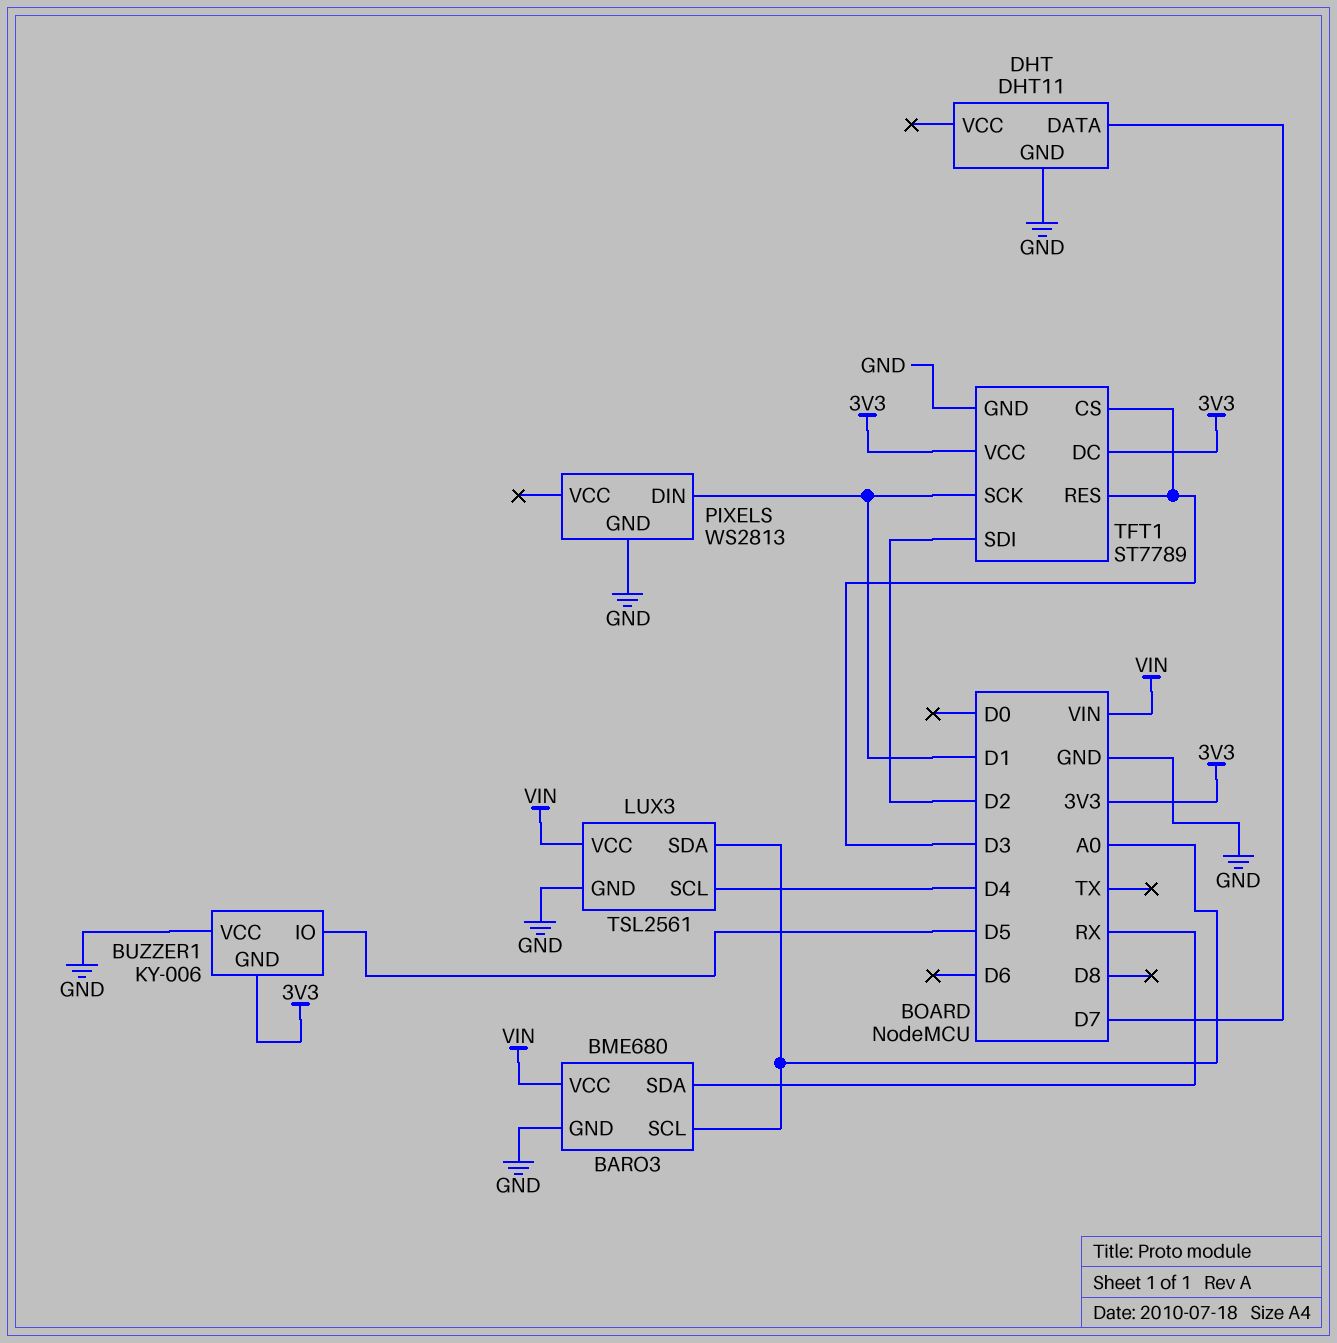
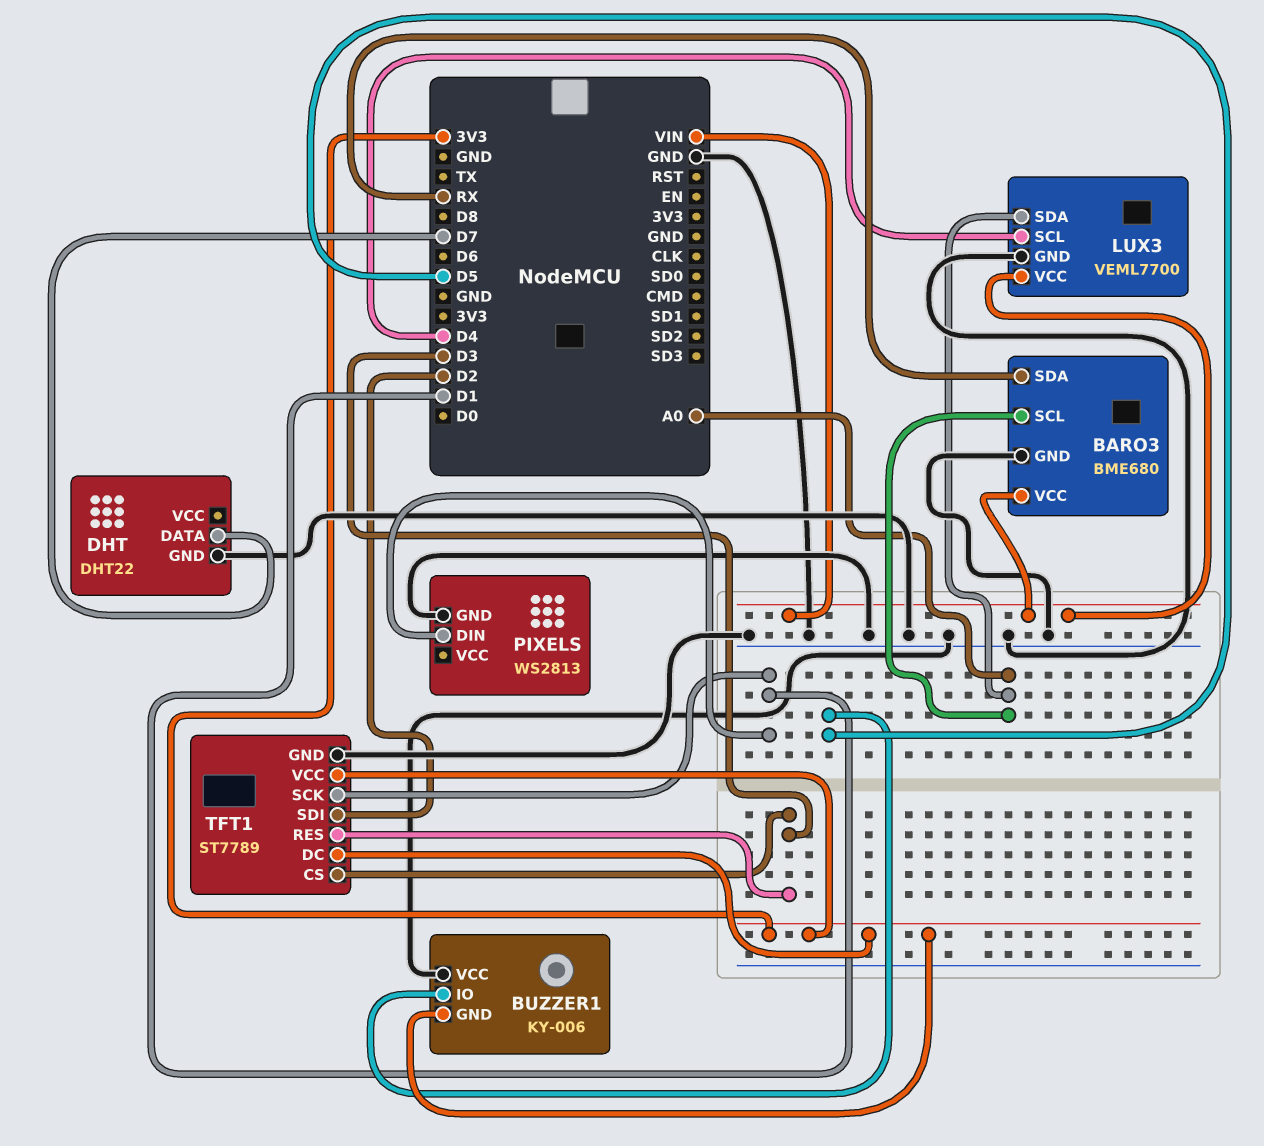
DHT: DHT11 -> DHT22
LUX3: TSL2561 -> VEML7700

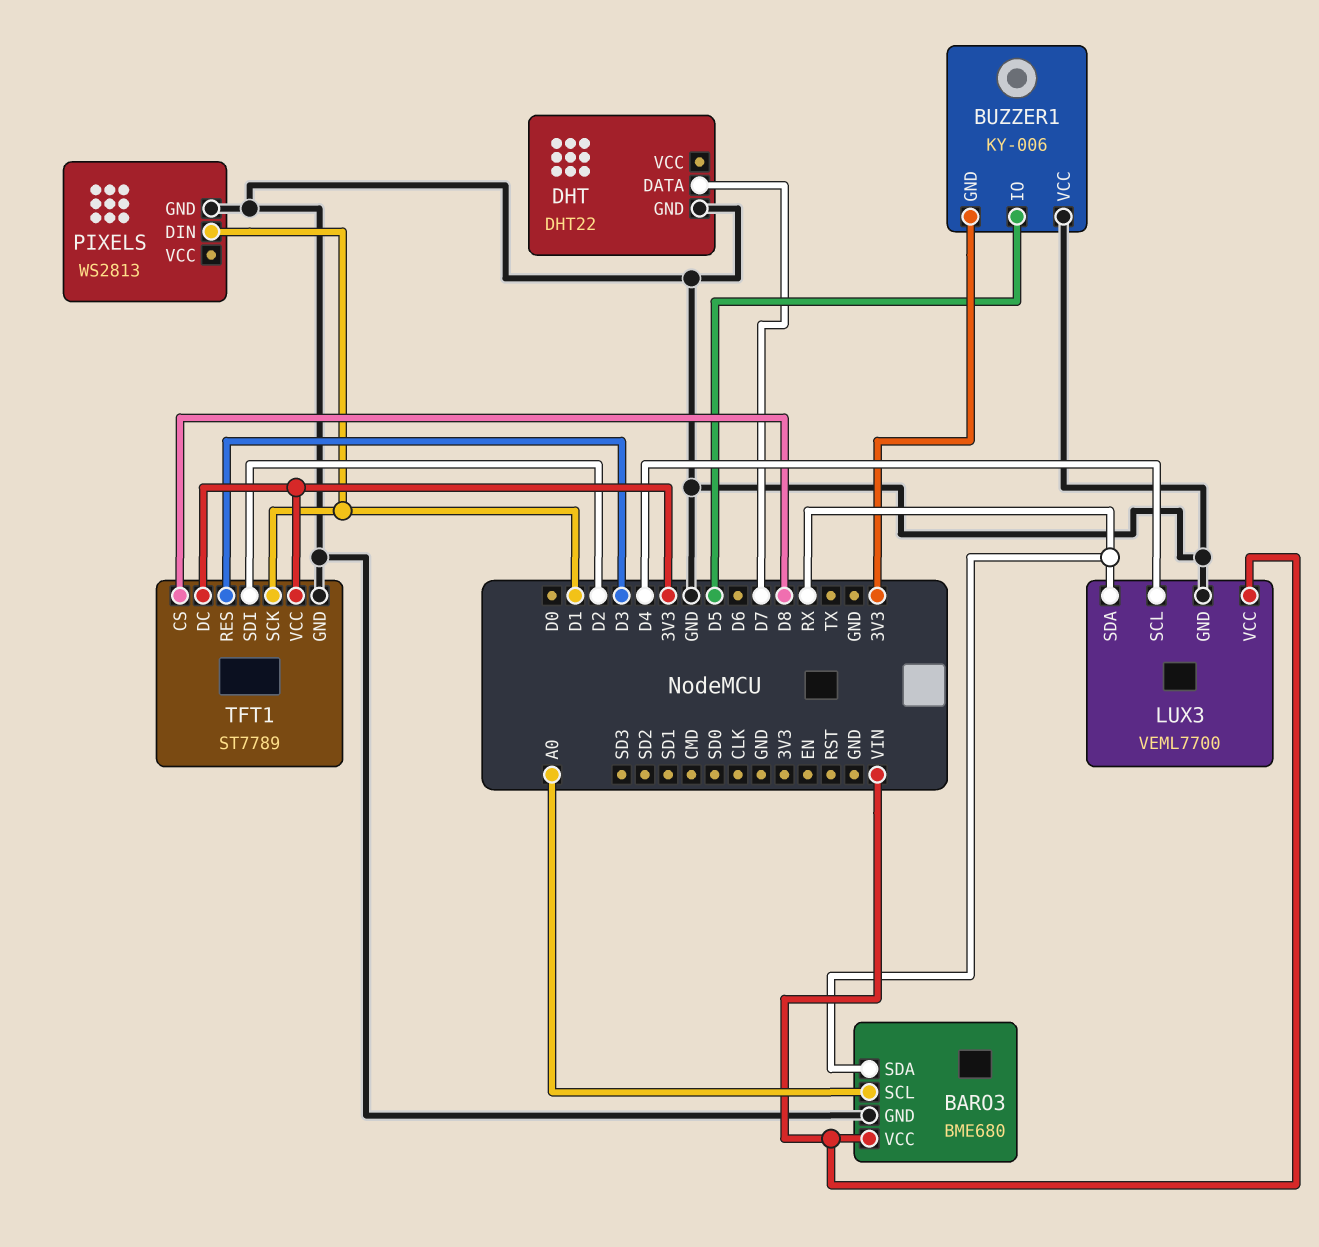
LUX3 pin SDA: A0 -> RX
TFT1 pin CS: D3 -> D8

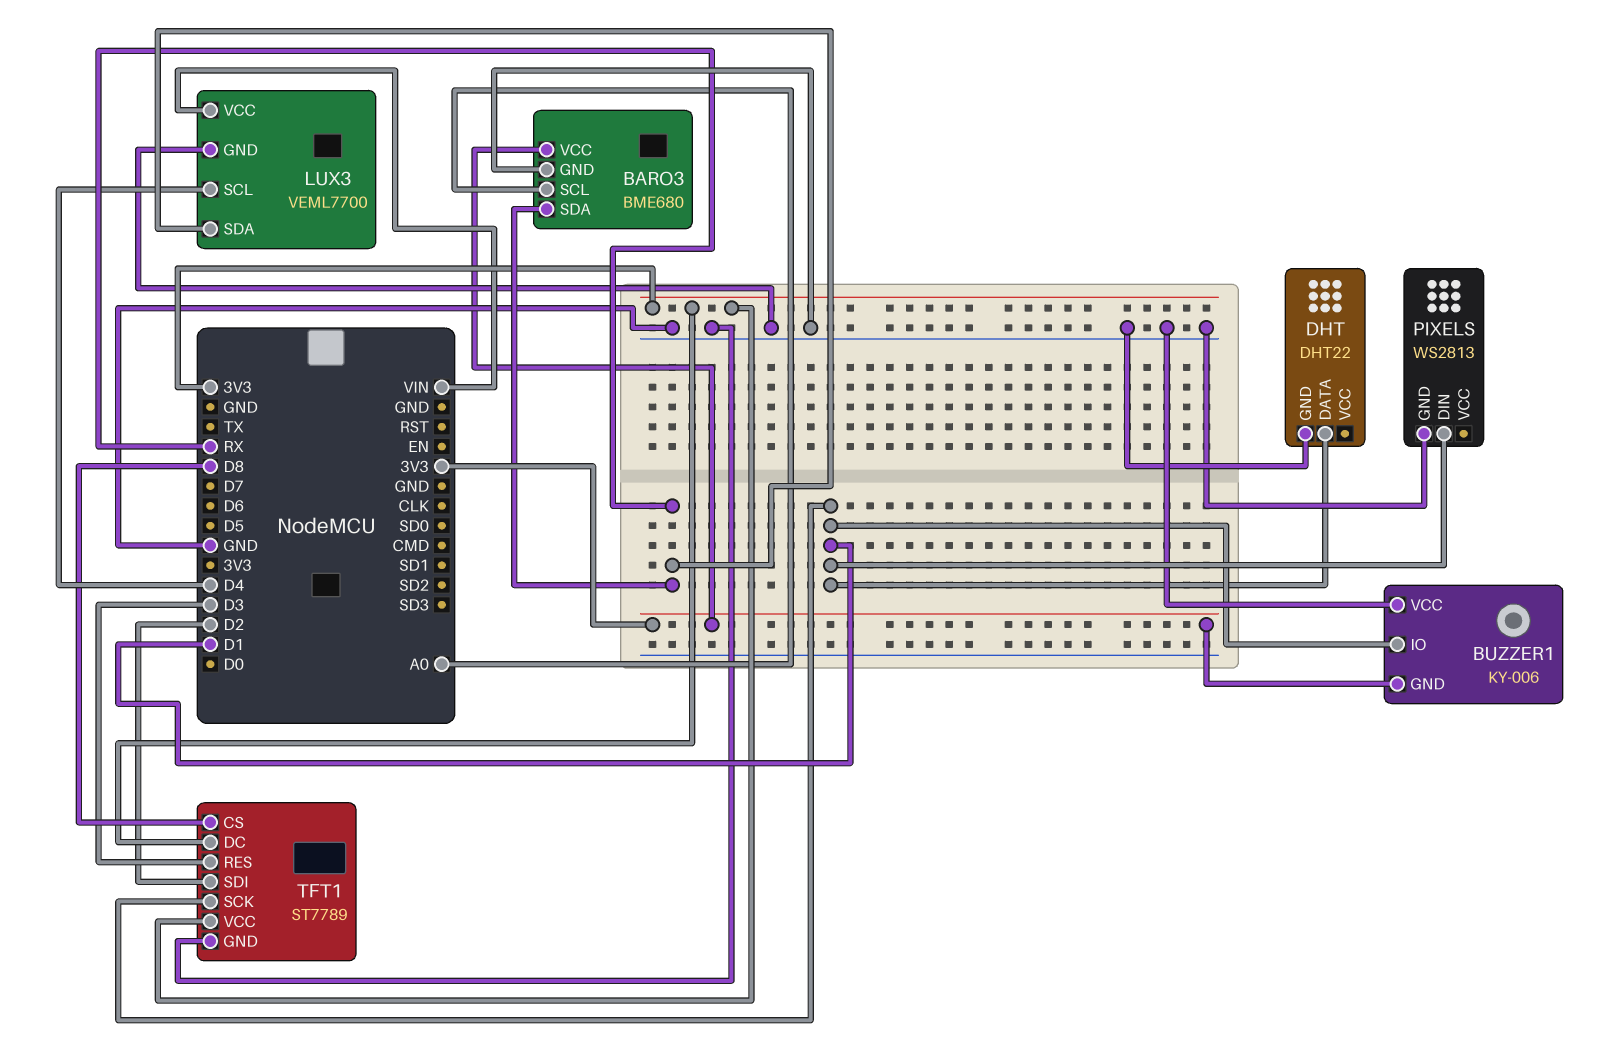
BARO3 pin VCC: VIN -> 3V3
BUZZER1 pin IO: D5 -> D1
DHT pin DATA: D7 -> D1

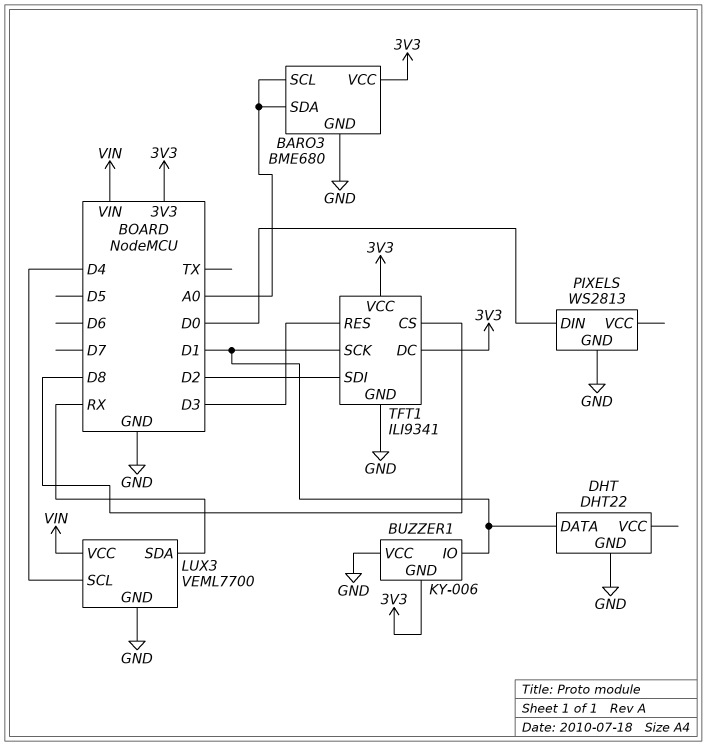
BARO3 pin SDA: RX -> A0
PIXELS pin DIN: D1 -> D0
TFT1: ST7789 -> ILI9341

